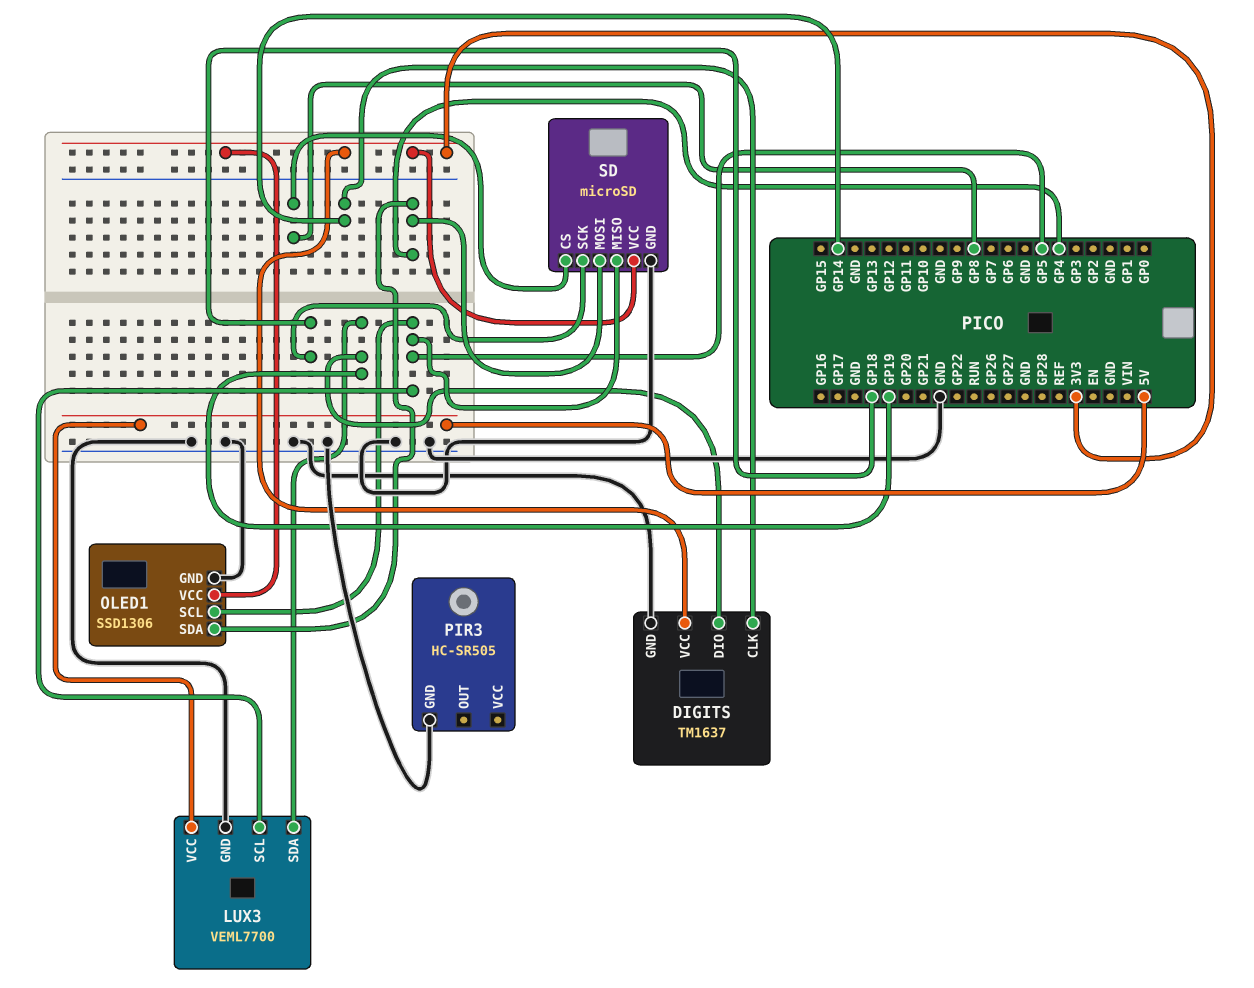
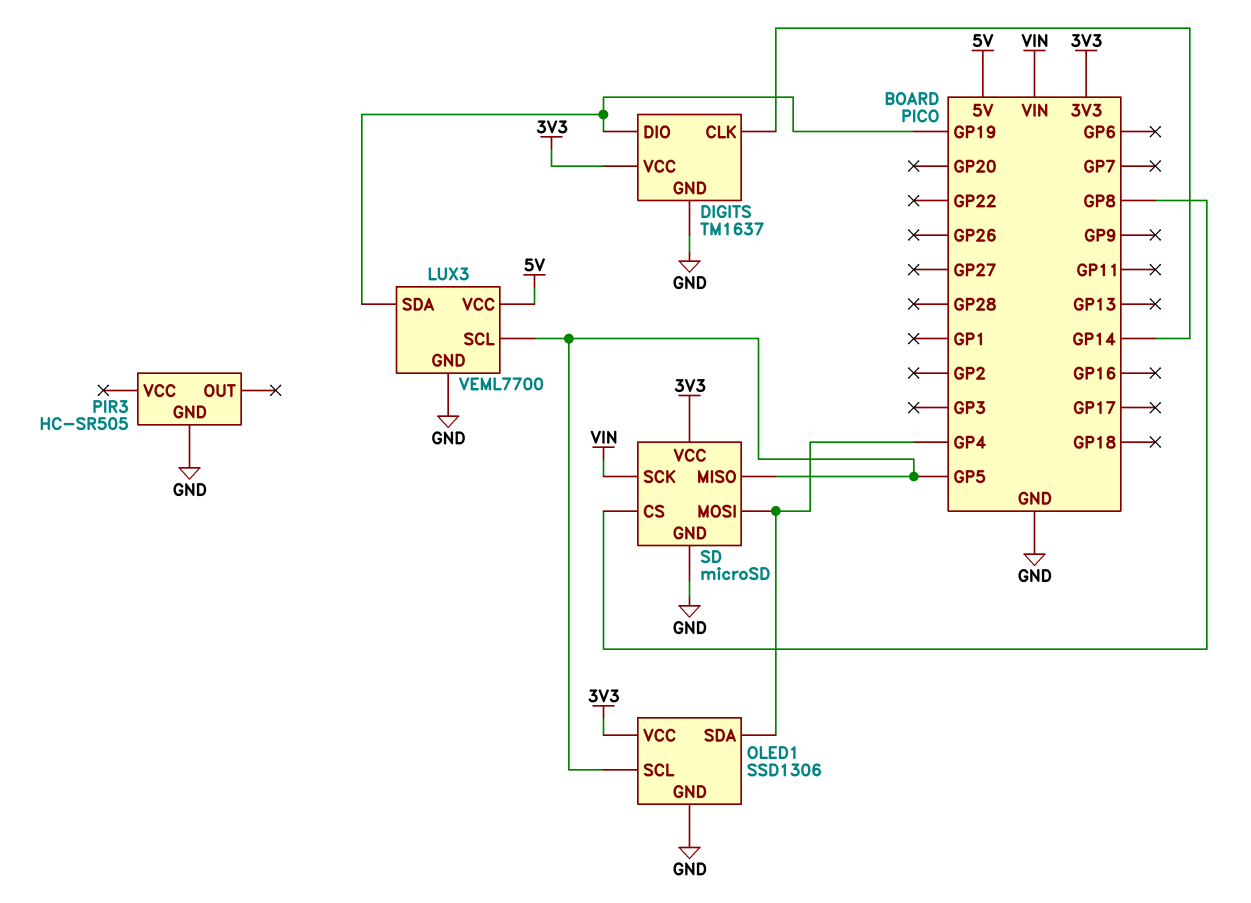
SD pin SCK: GP18 -> VIN

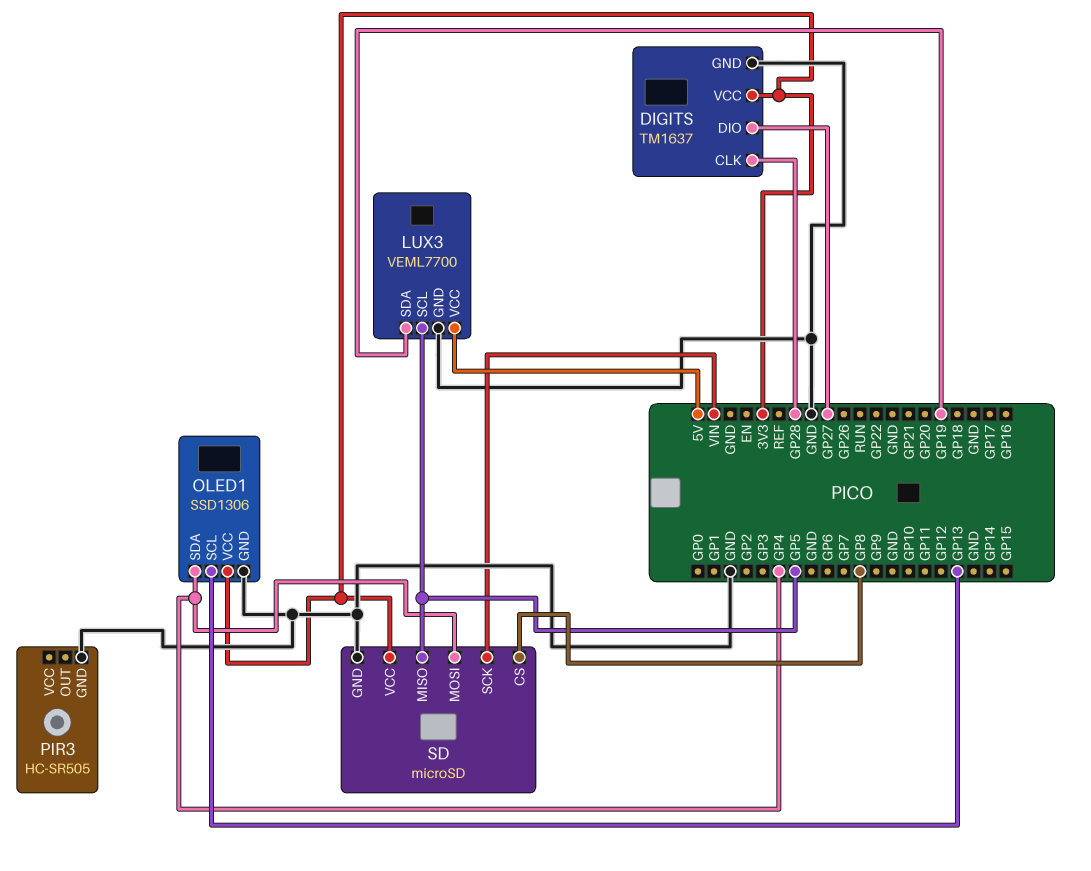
DIGITS pin CLK: GP14 -> GP28
DIGITS pin DIO: GP19 -> GP27
OLED1 pin SCL: GP5 -> GP13

